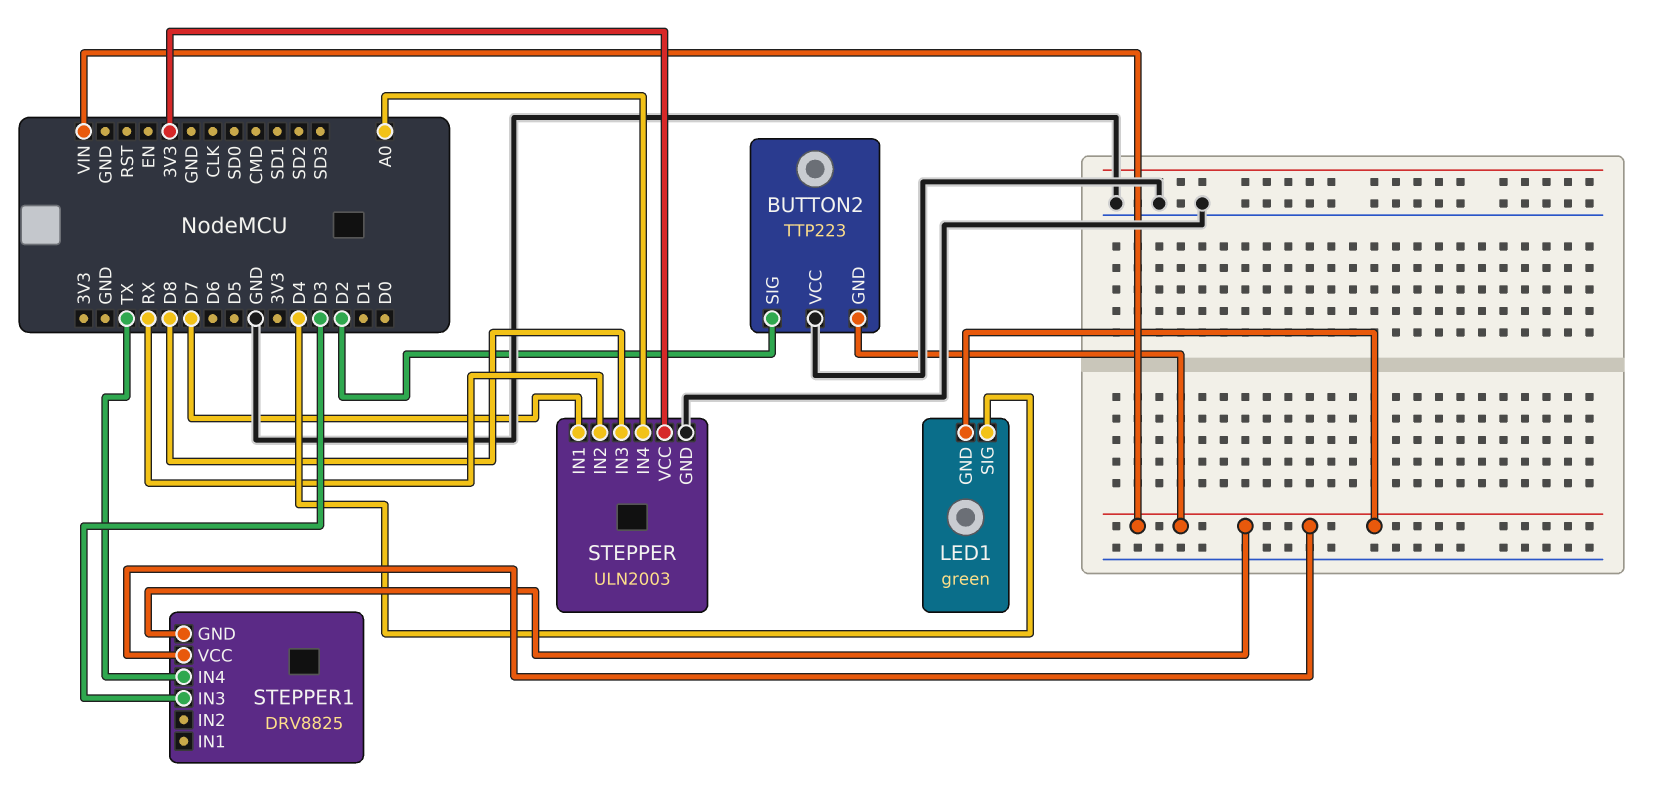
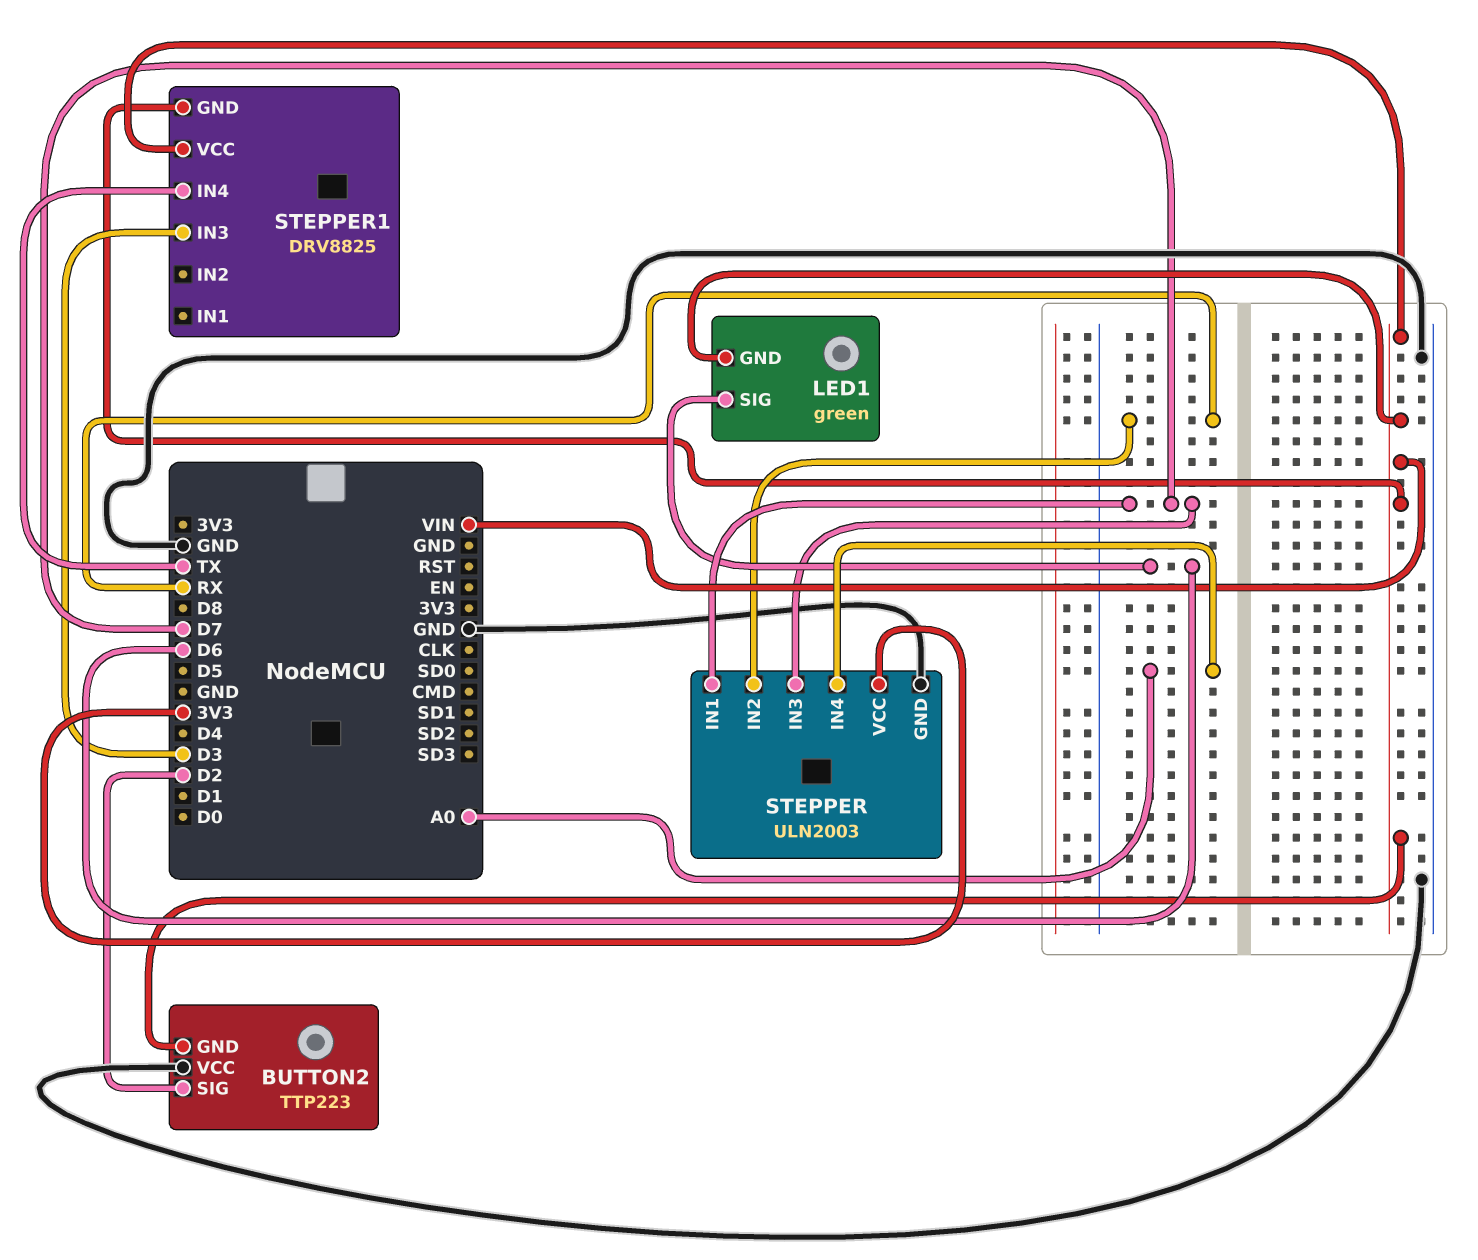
LED1 pin SIG: D4 -> D6
STEPPER pin IN3: D8 -> D7

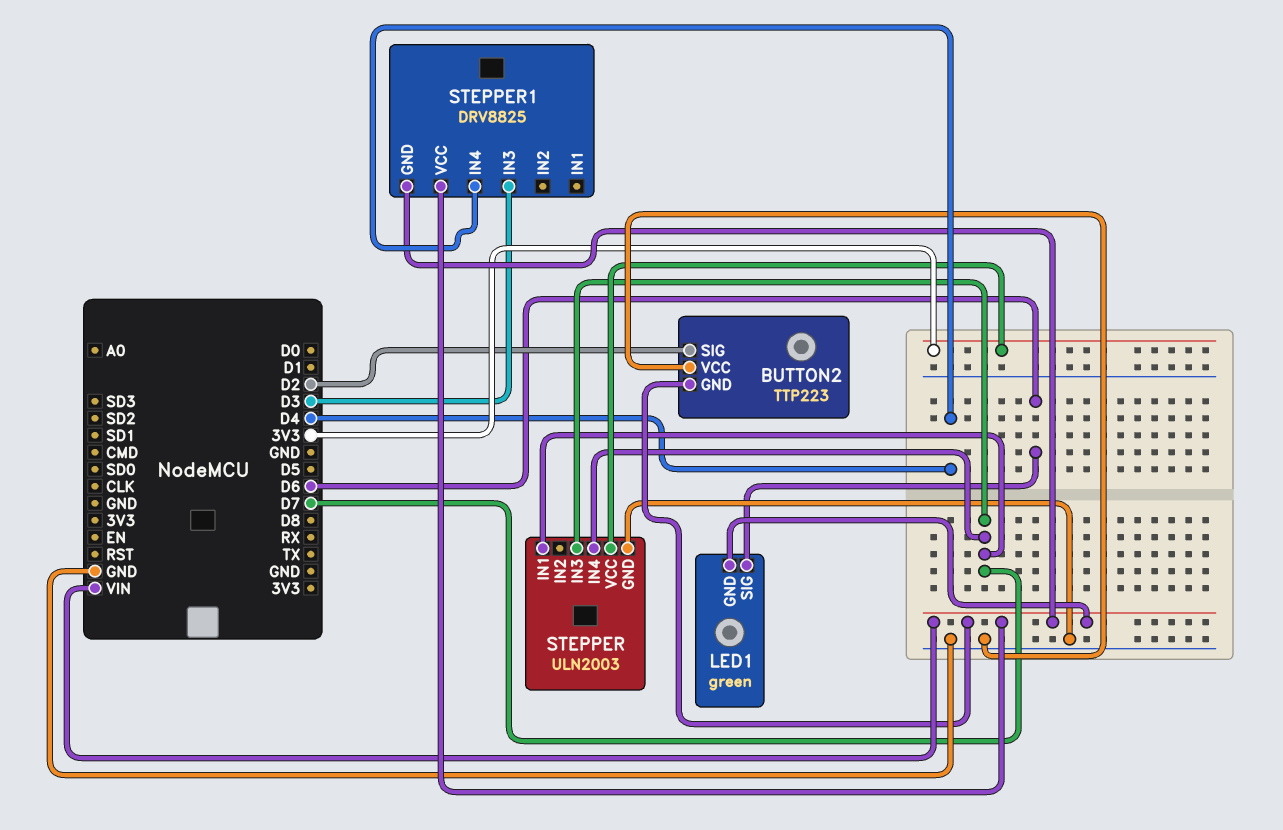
STEPPER pin IN2: RX -> none
STEPPER pin IN4: A0 -> D7
STEPPER1 pin IN4: TX -> D4

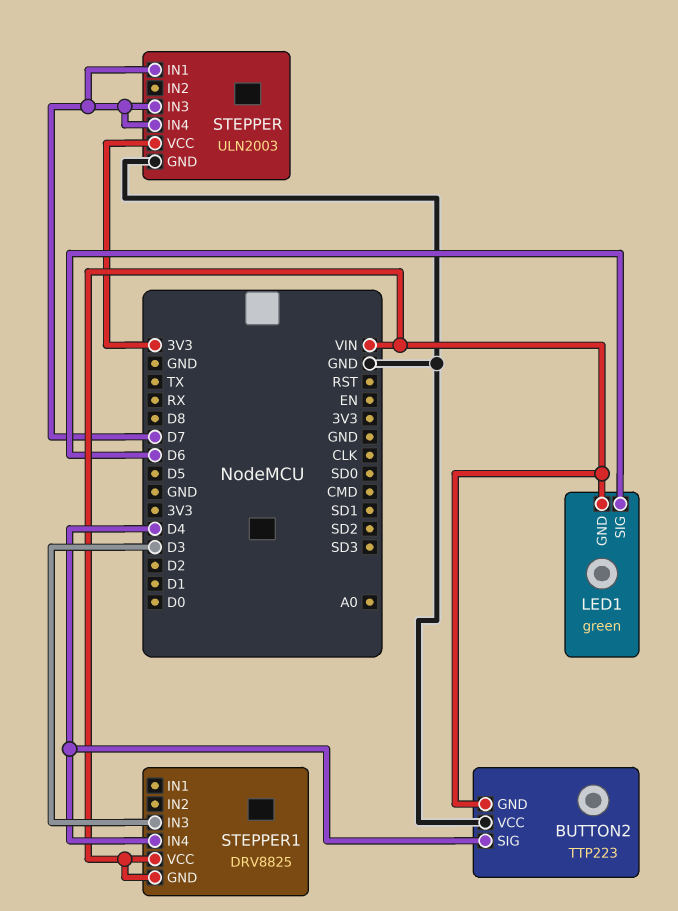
BUTTON2 pin SIG: D2 -> D4

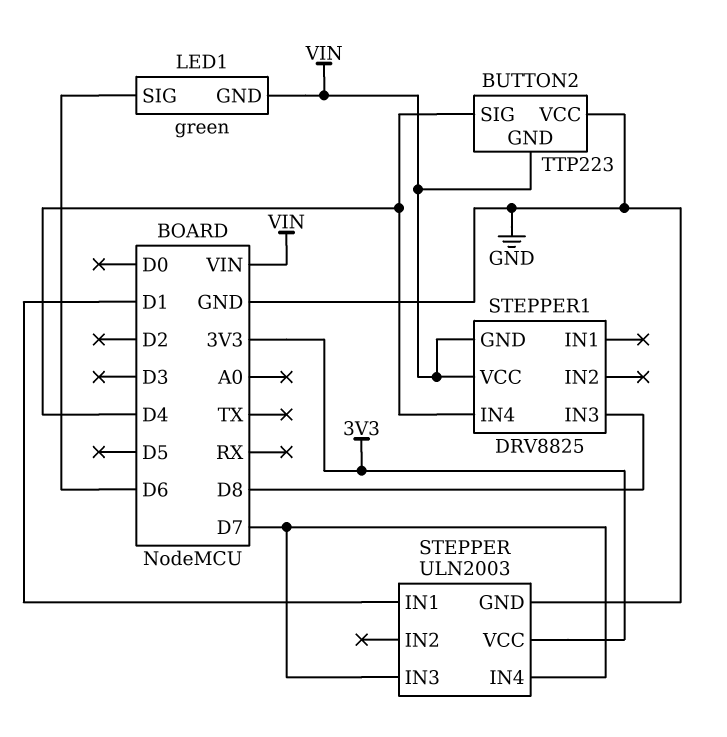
STEPPER pin IN1: D7 -> D1
STEPPER1 pin IN3: D3 -> D8

